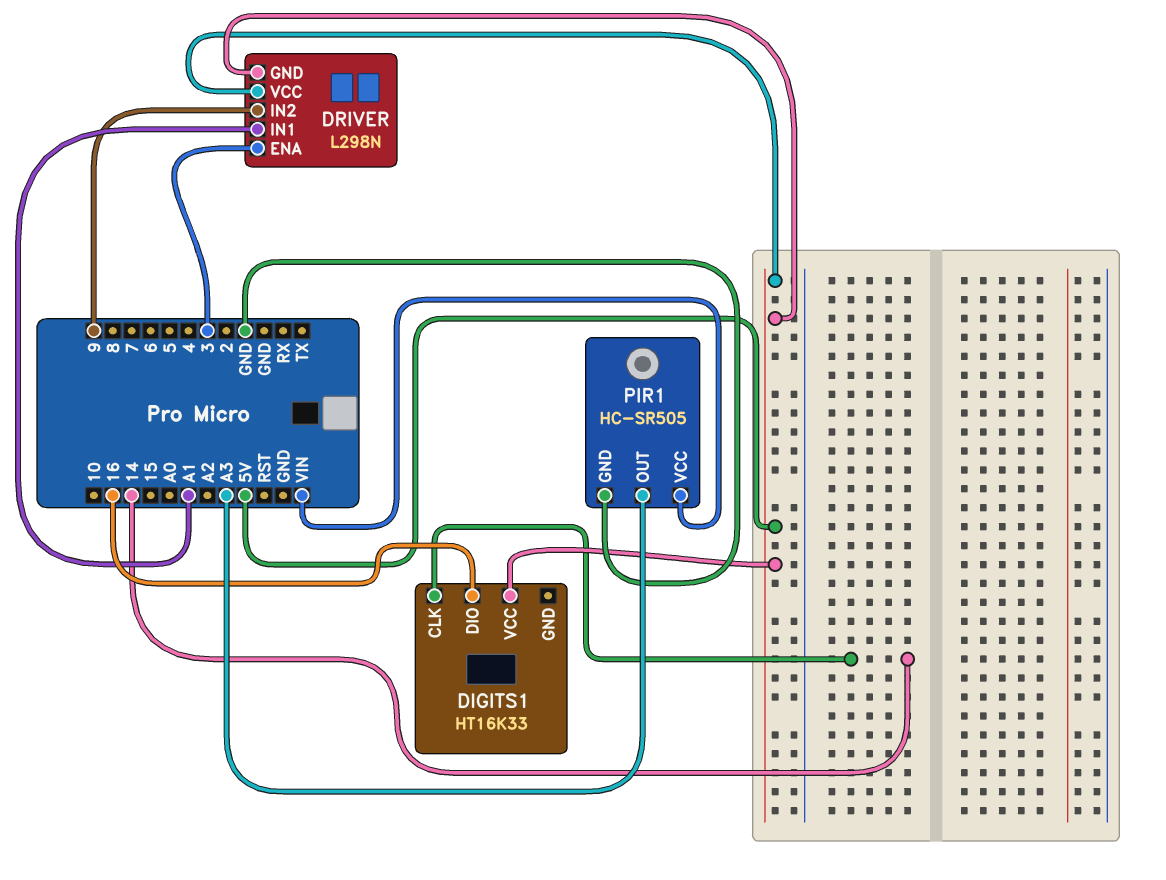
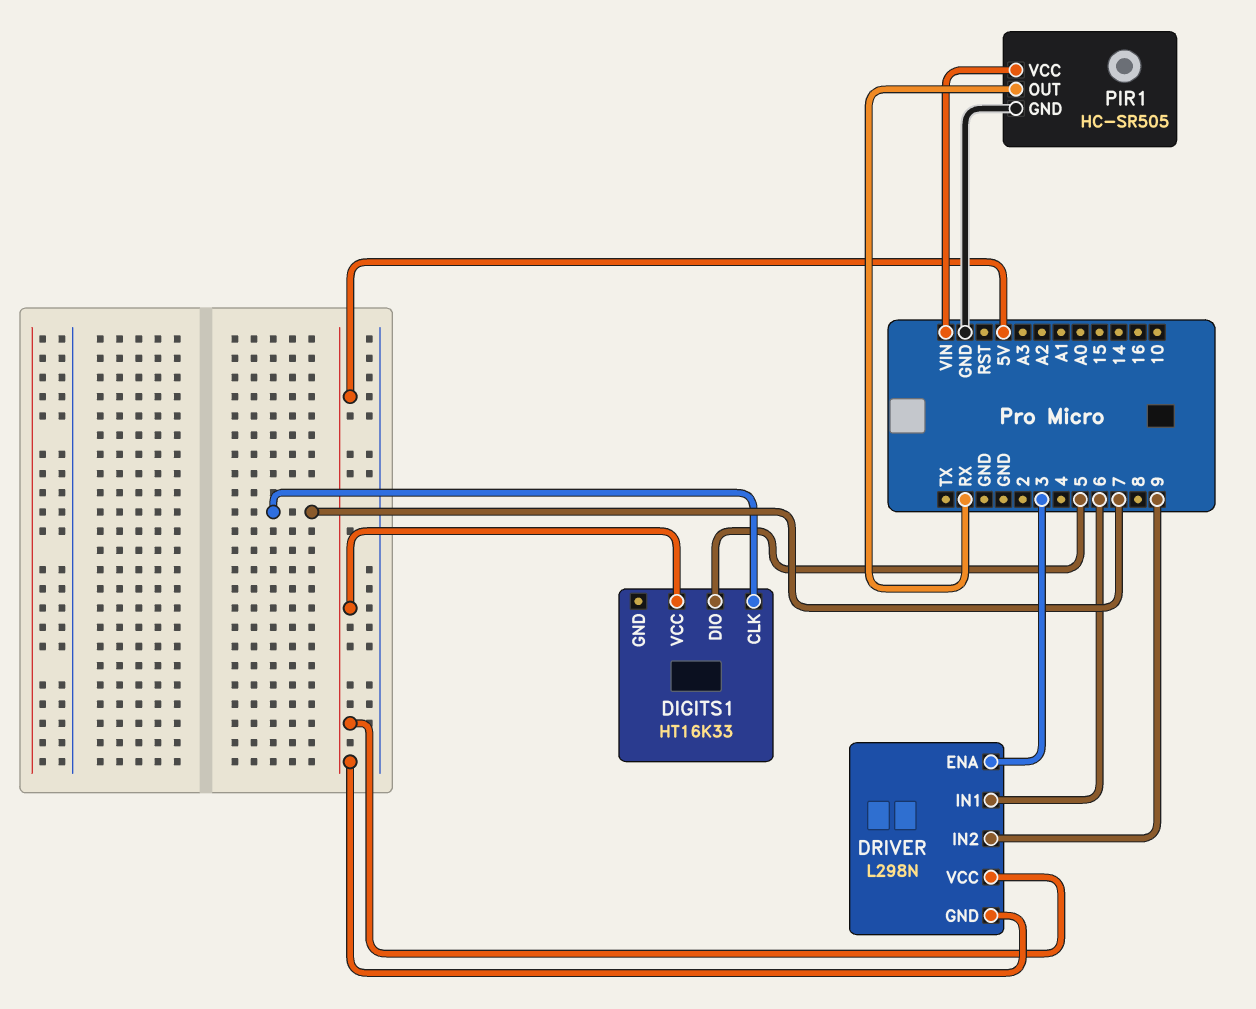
DIGITS1 pin CLK: 14 -> 7
DIGITS1 pin DIO: 16 -> 5
DRIVER pin IN1: A1 -> 6
PIR1 pin OUT: A3 -> RX

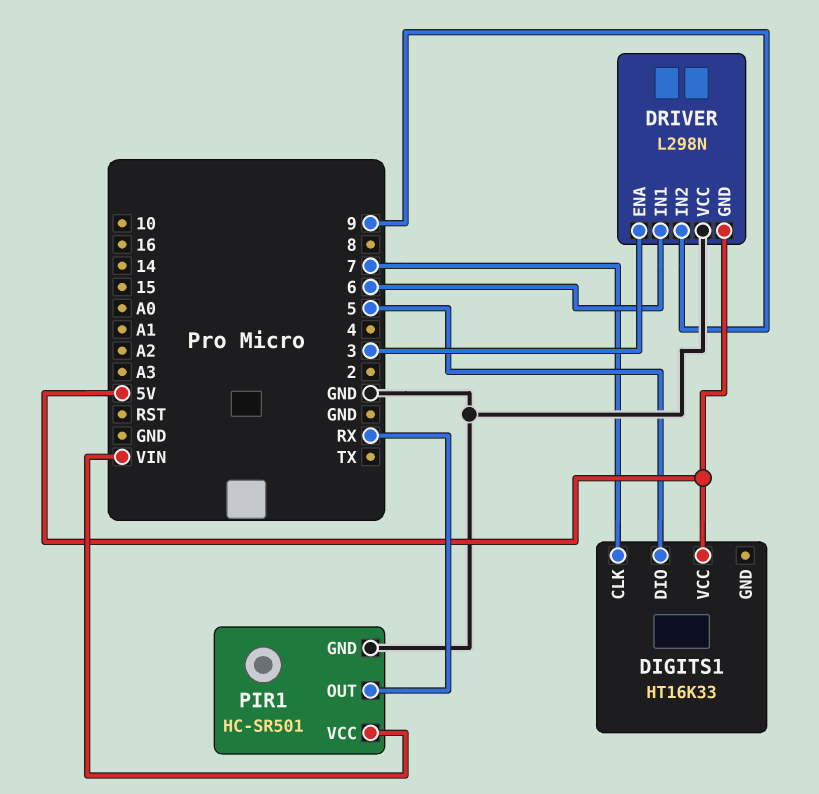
DRIVER pin VCC: 5V -> GND
PIR1: HC-SR505 -> HC-SR501

